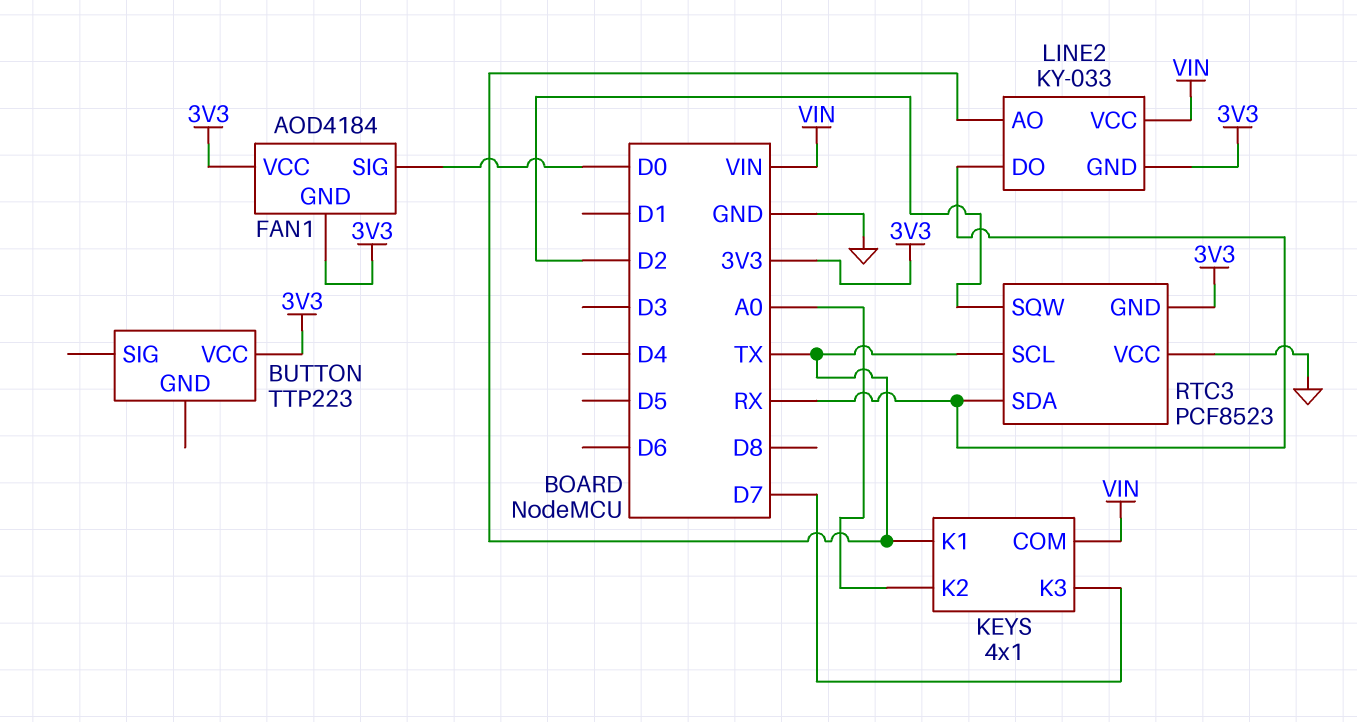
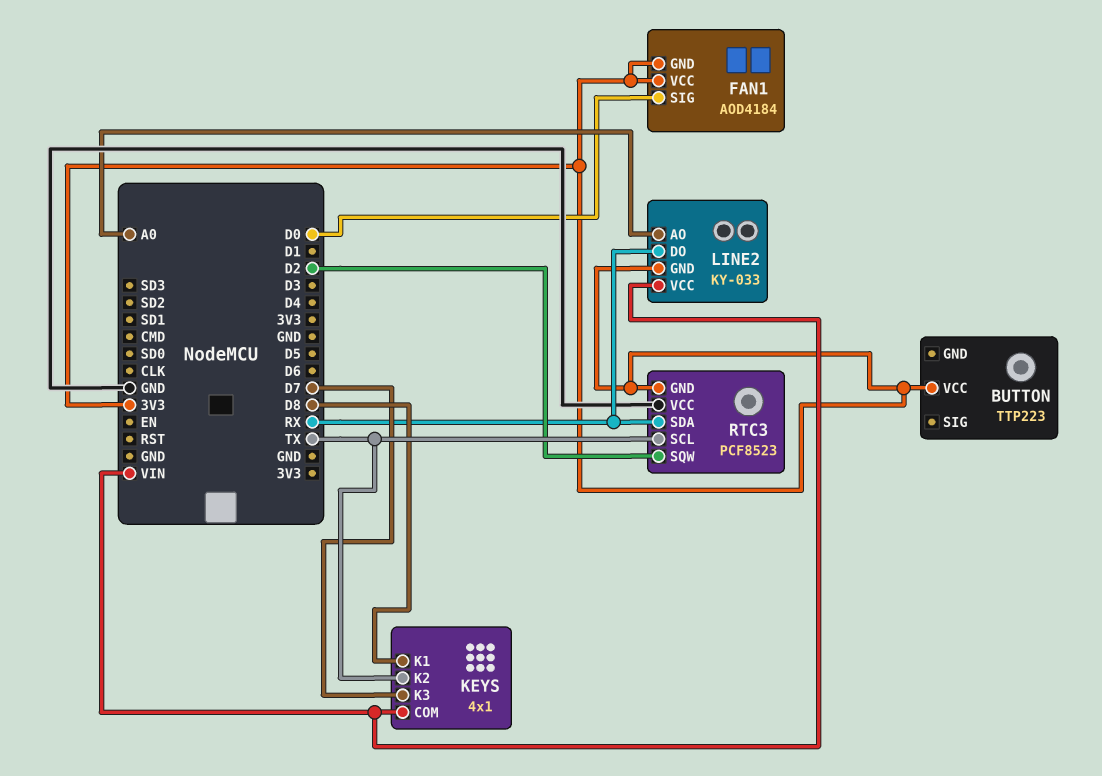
KEYS pin K1: TX -> D8
KEYS pin K2: A0 -> TX
LINE2 pin AO: TX -> A0

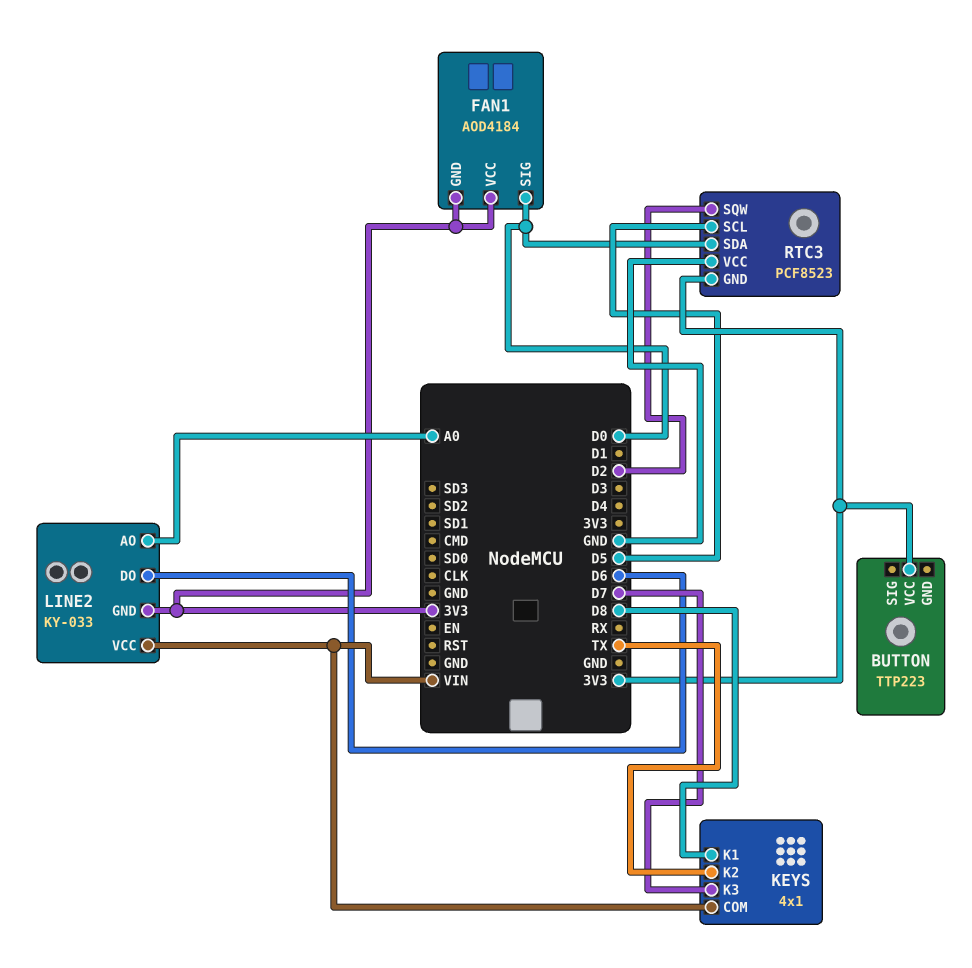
LINE2 pin DO: RX -> D6
RTC3 pin SCL: TX -> D5
RTC3 pin SDA: RX -> D0

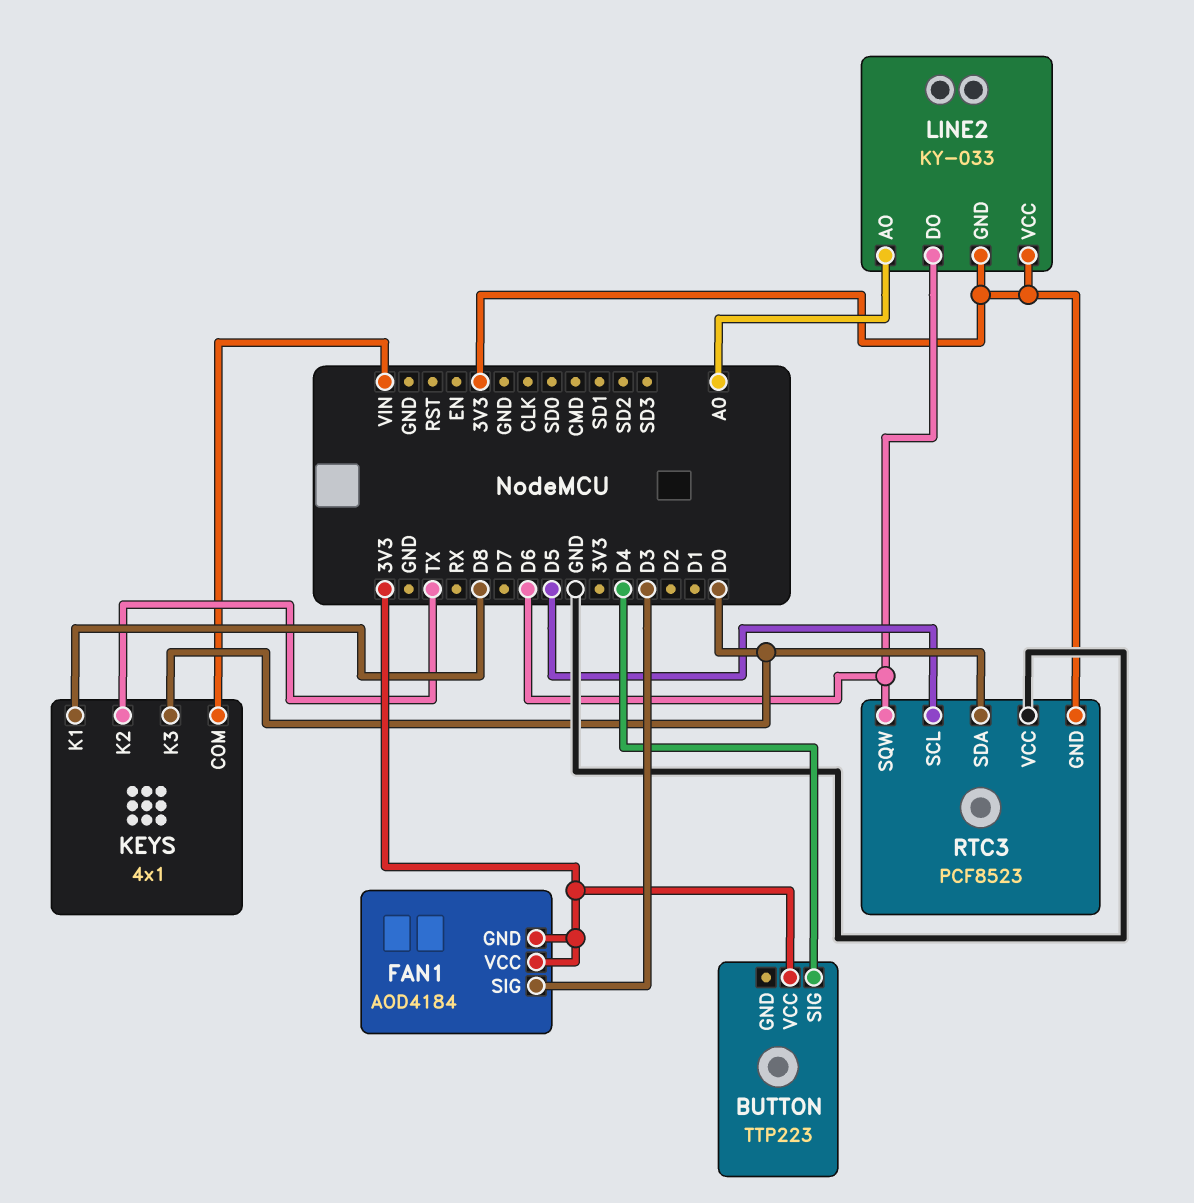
BUTTON pin SIG: none -> D4
FAN1 pin SIG: D0 -> D3
KEYS pin K3: D7 -> D0
LINE2 pin VCC: VIN -> 3V3
RTC3 pin SQW: D2 -> D6

